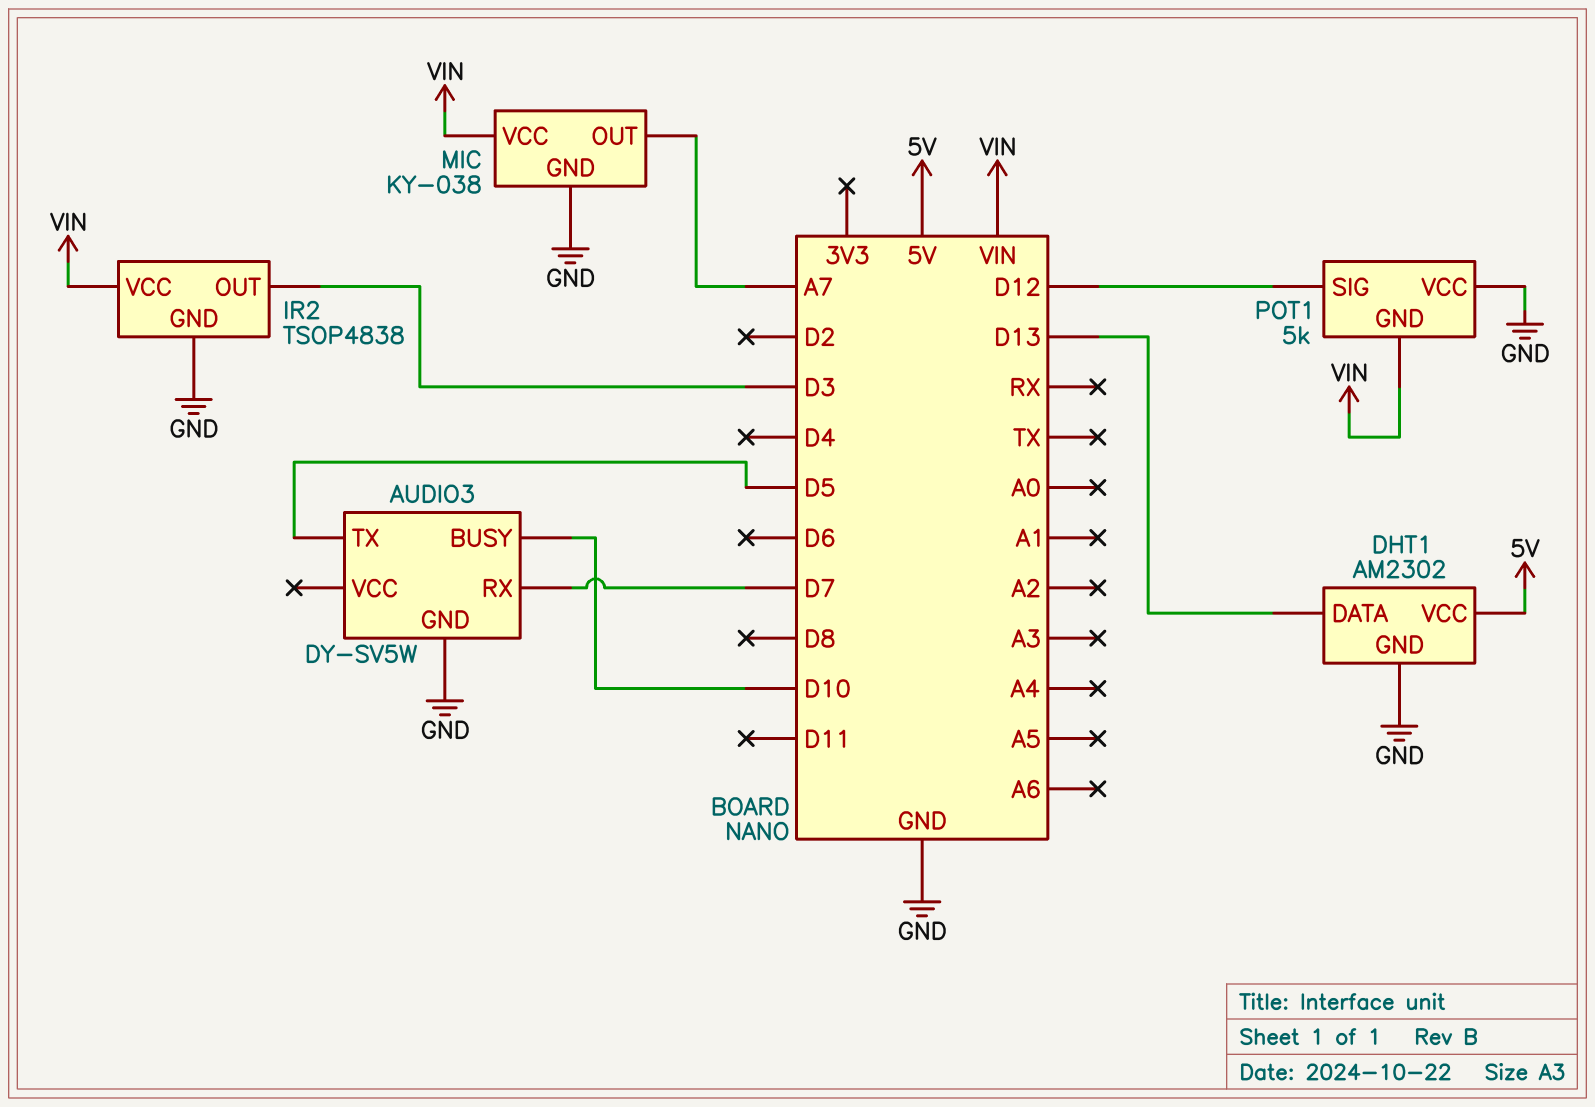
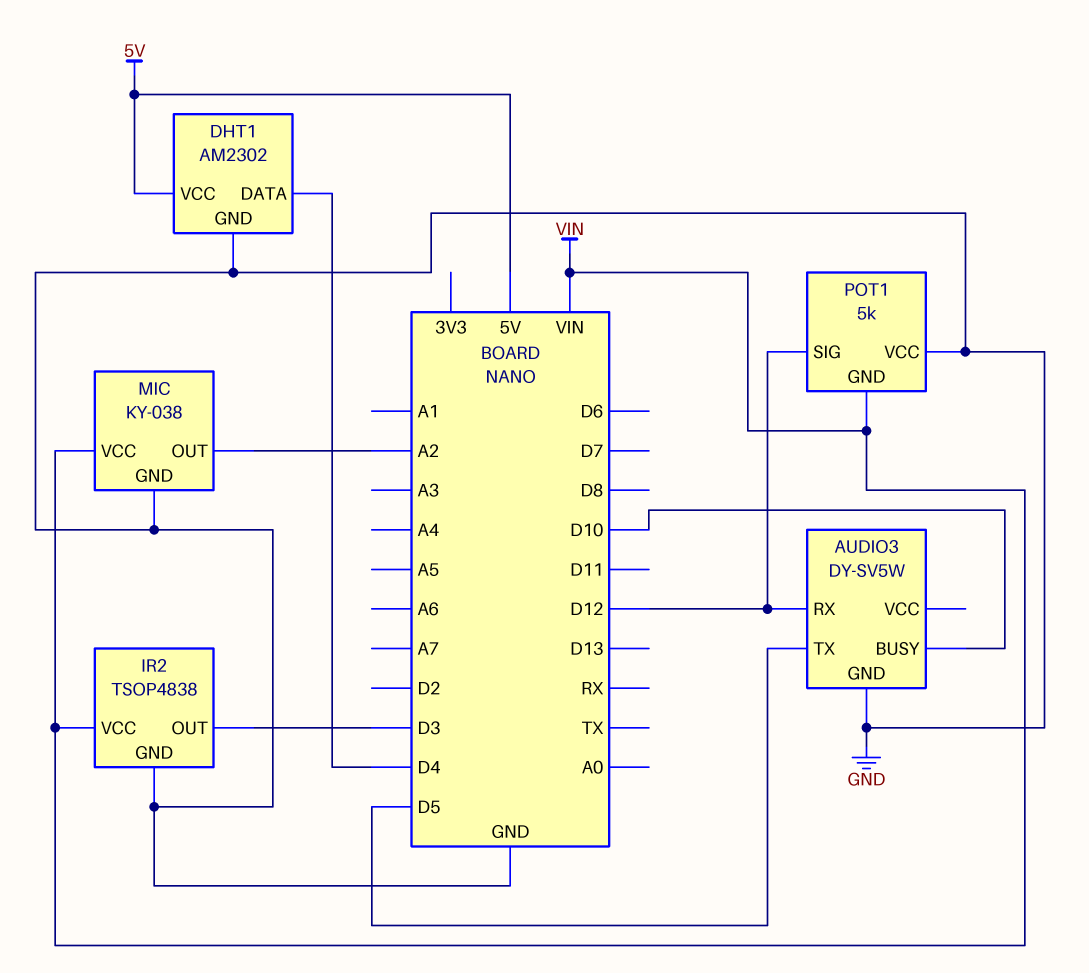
AUDIO3 pin RX: D7 -> D12
DHT1 pin DATA: D13 -> D4
MIC pin OUT: A7 -> A2

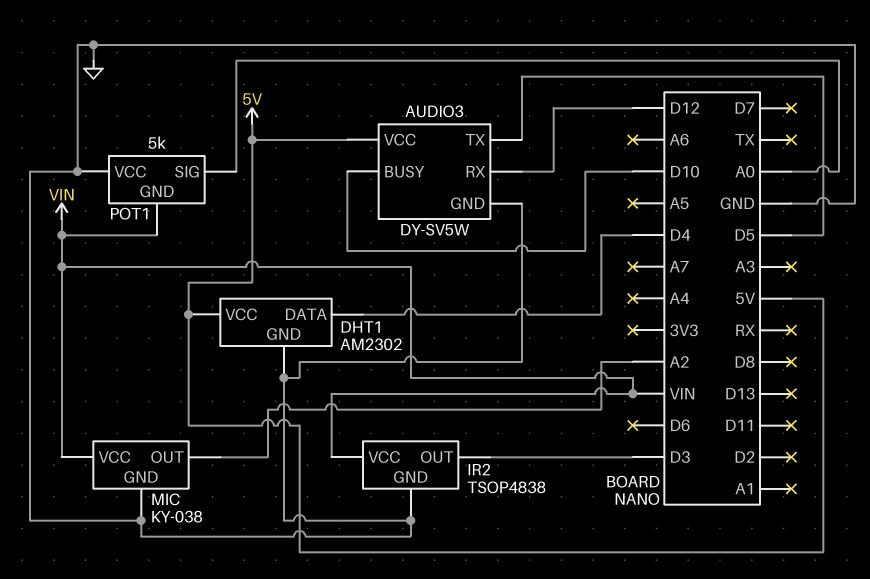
AUDIO3 pin VCC: none -> 5V
POT1 pin SIG: D12 -> A0

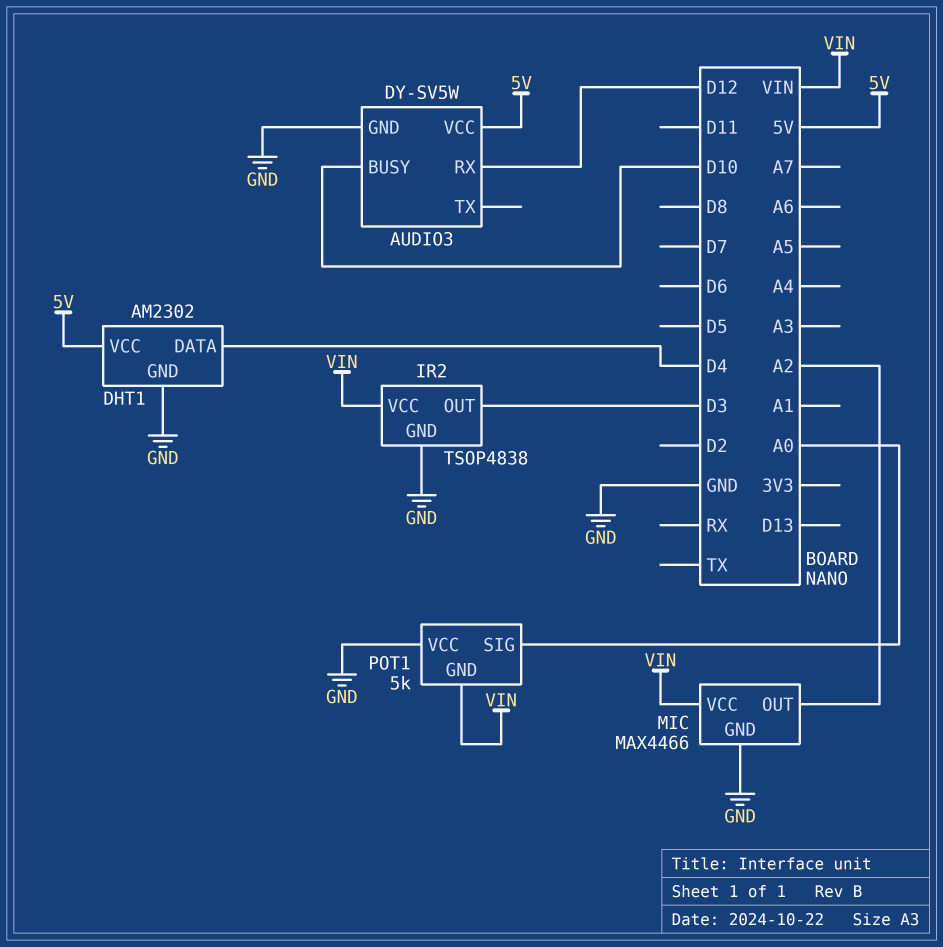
AUDIO3 pin TX: D5 -> none
MIC: KY-038 -> MAX4466

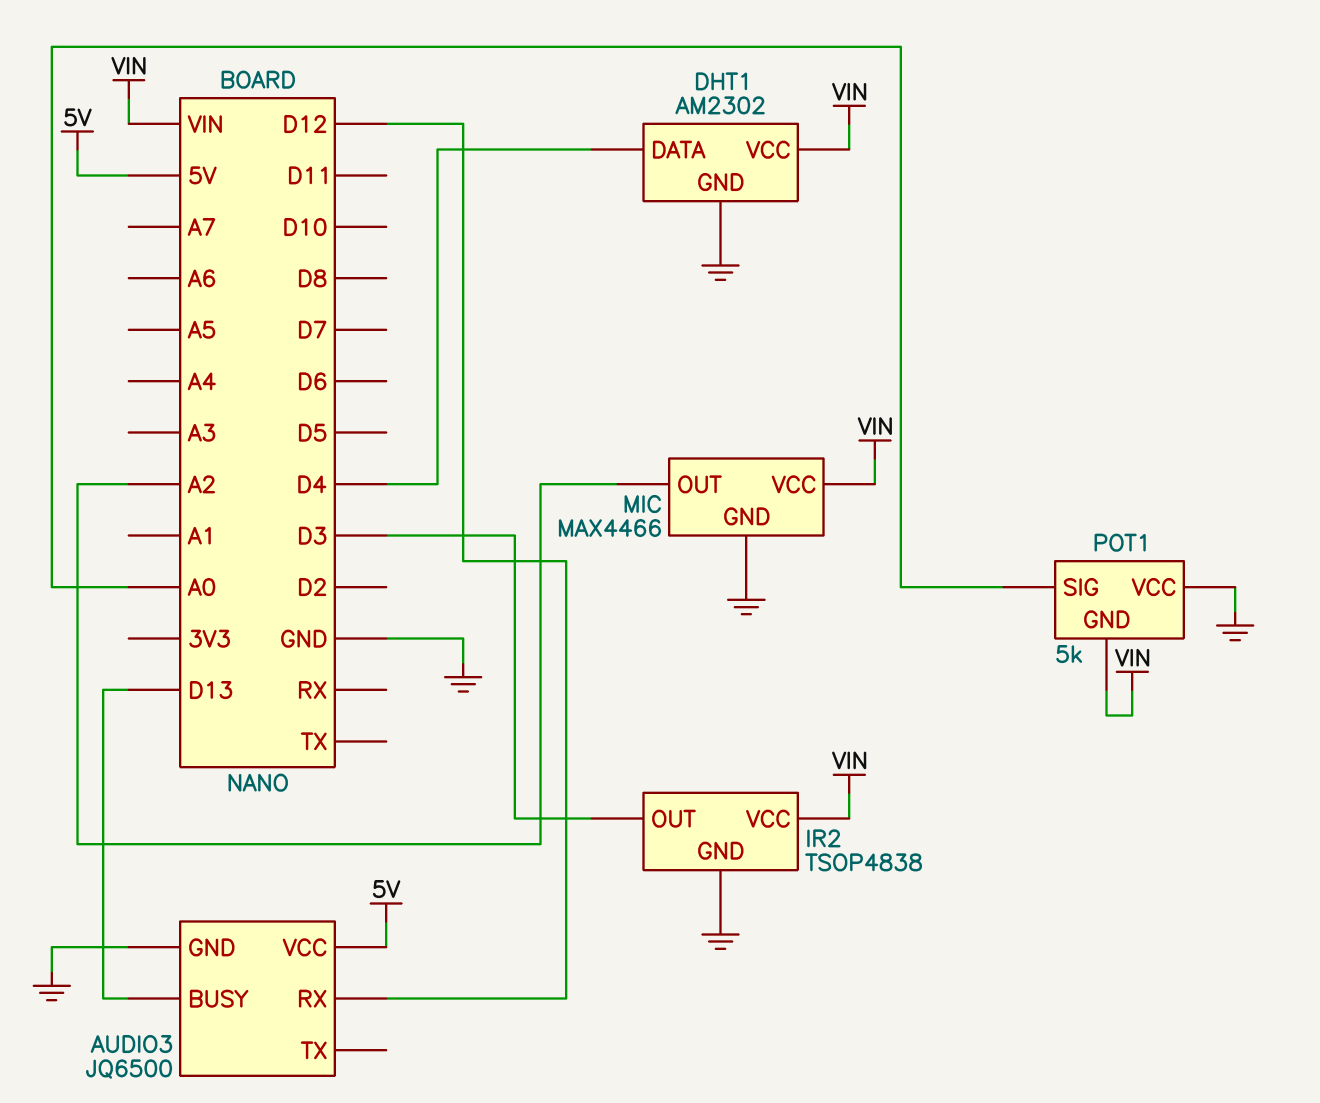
AUDIO3: DY-SV5W -> JQ6500
AUDIO3 pin BUSY: D10 -> D13
DHT1 pin VCC: 5V -> VIN

